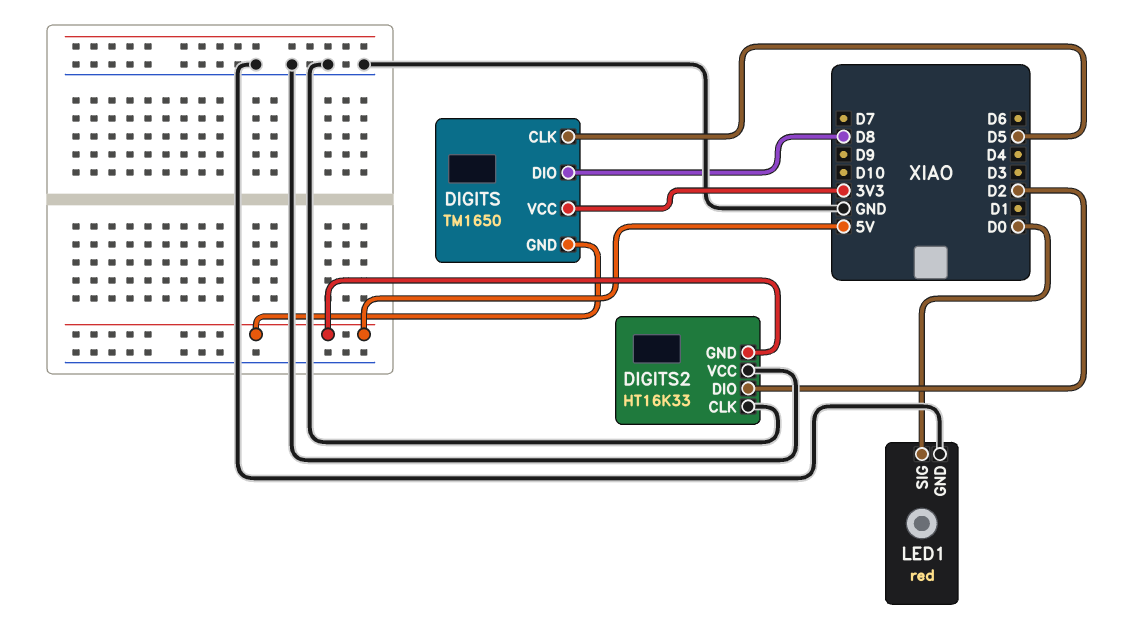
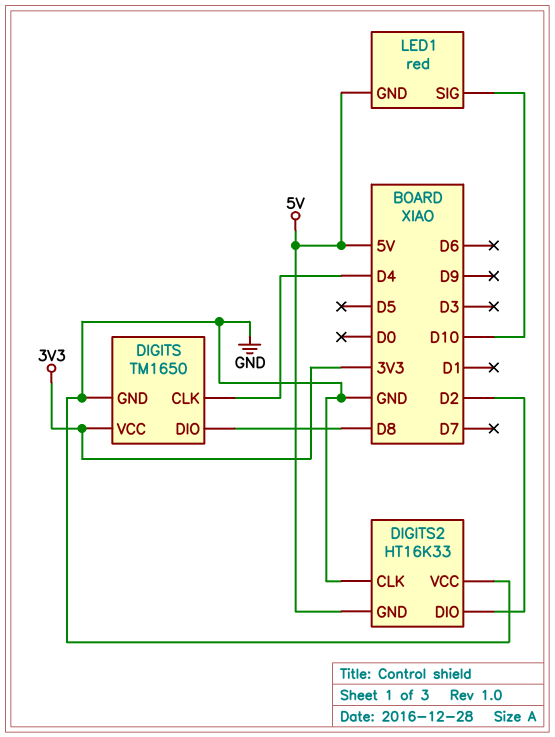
DIGITS pin CLK: D5 -> D4
DIGITS pin GND: 5V -> GND
LED1 pin GND: GND -> 5V
LED1 pin SIG: D0 -> D10

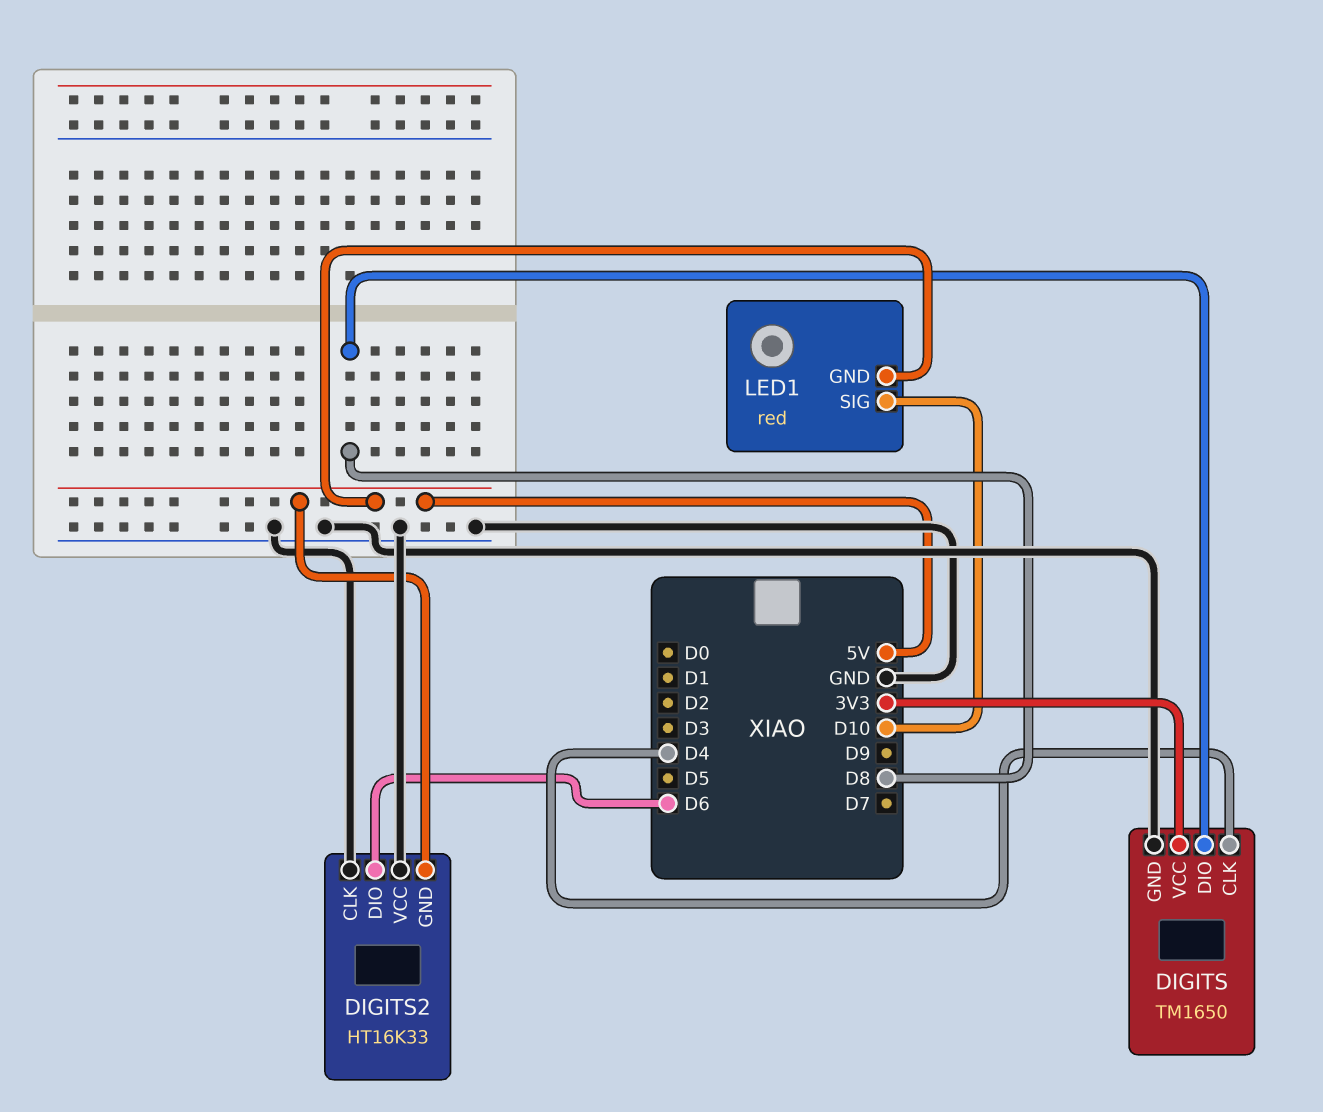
DIGITS2 pin DIO: D2 -> D6

